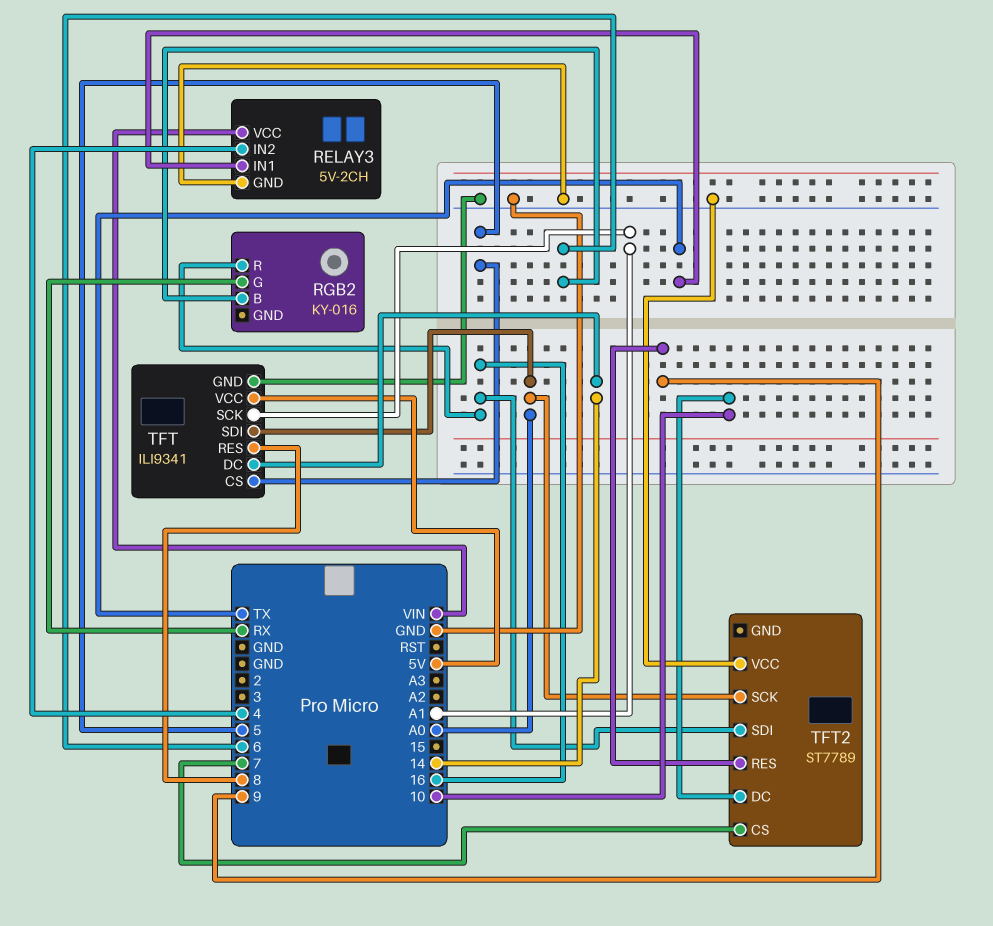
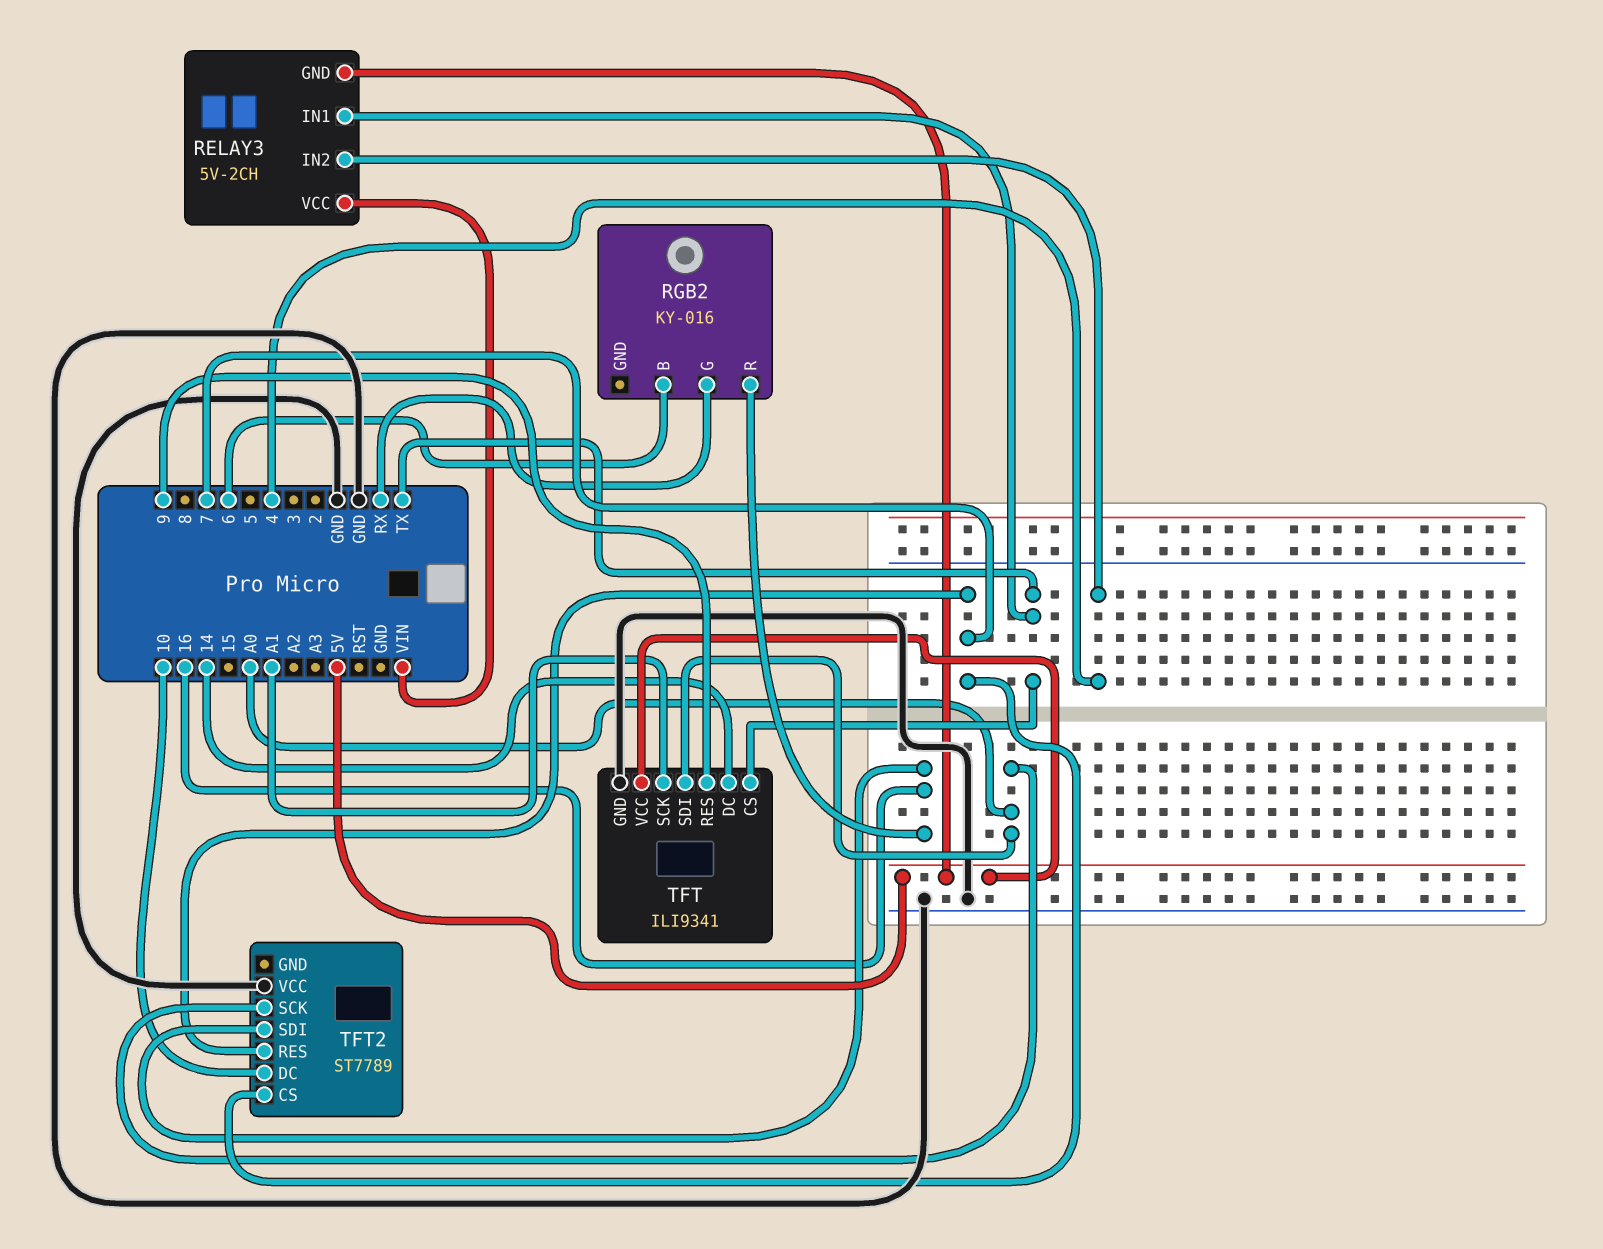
RELAY3 pin GND: GND -> 5V
TFT pin CS: 5 -> TX
TFT pin RES: 8 -> 9
TFT2 pin RES: 9 -> 7

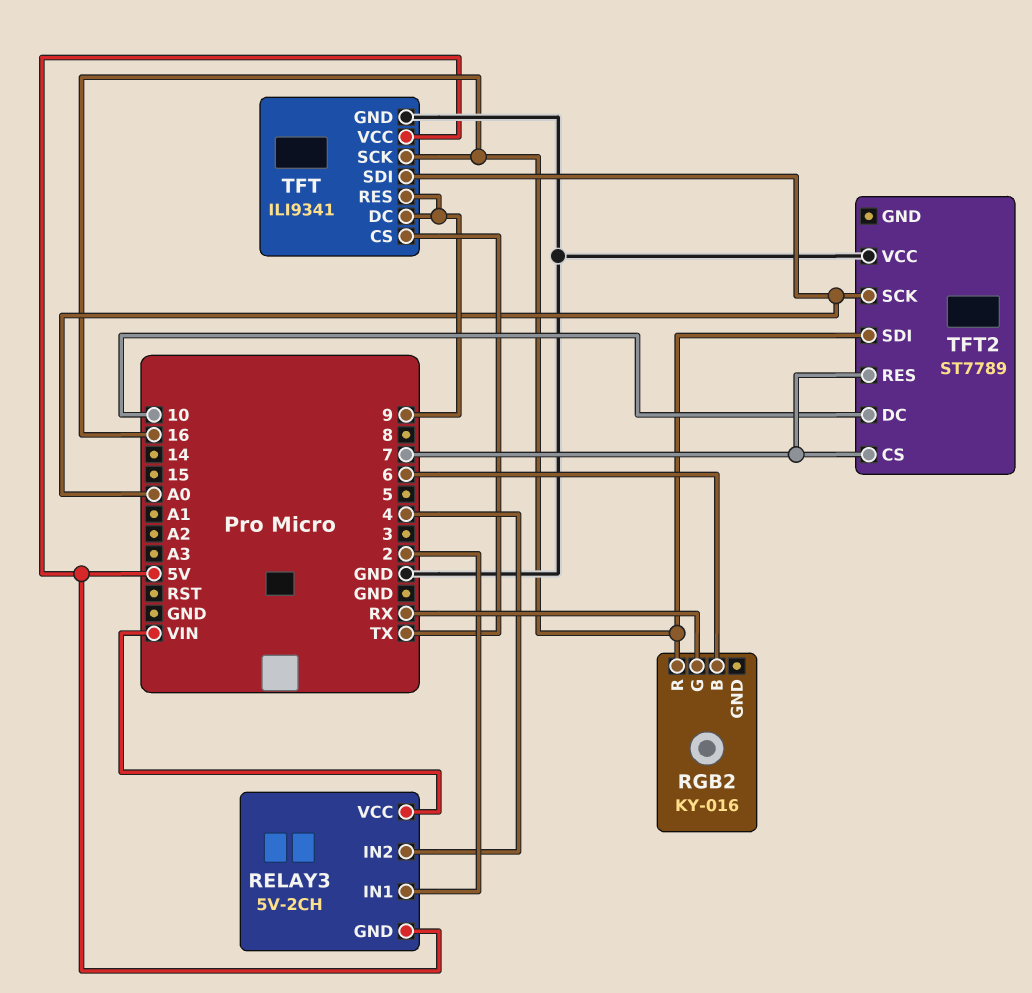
RELAY3 pin IN1: TX -> 2
TFT pin DC: 14 -> 9
TFT pin SCK: A1 -> 16

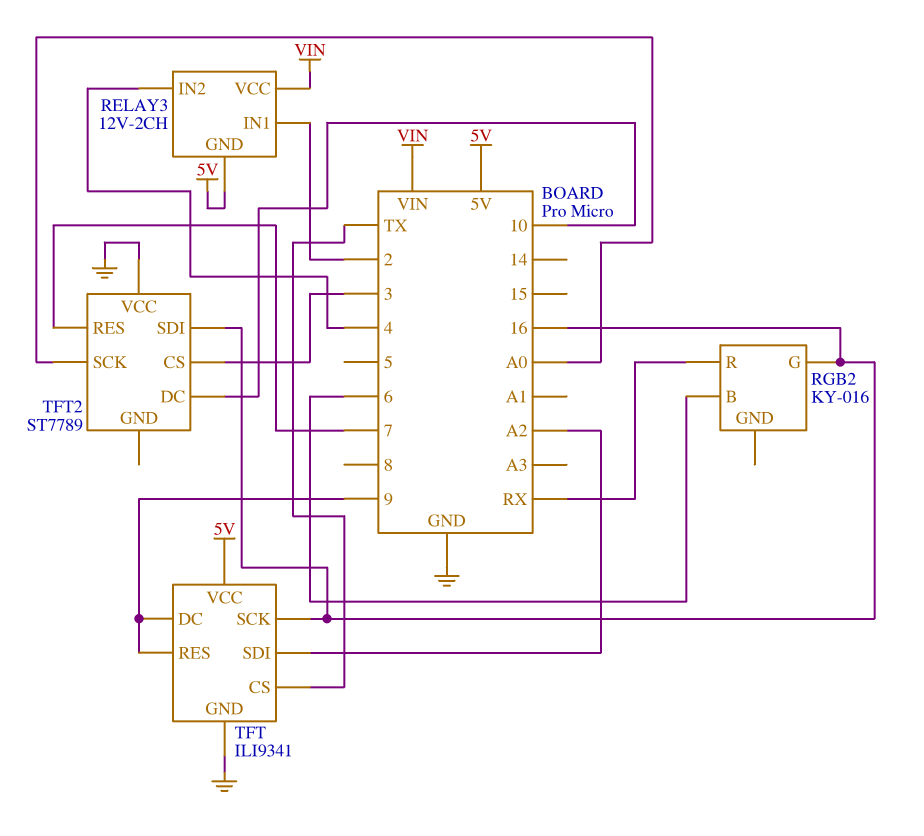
RELAY3: 5V-2CH -> 12V-2CH
RGB2 pin G: RX -> 16
RGB2 pin R: 16 -> RX
TFT pin SDI: A0 -> A2
TFT2 pin CS: 7 -> 3

